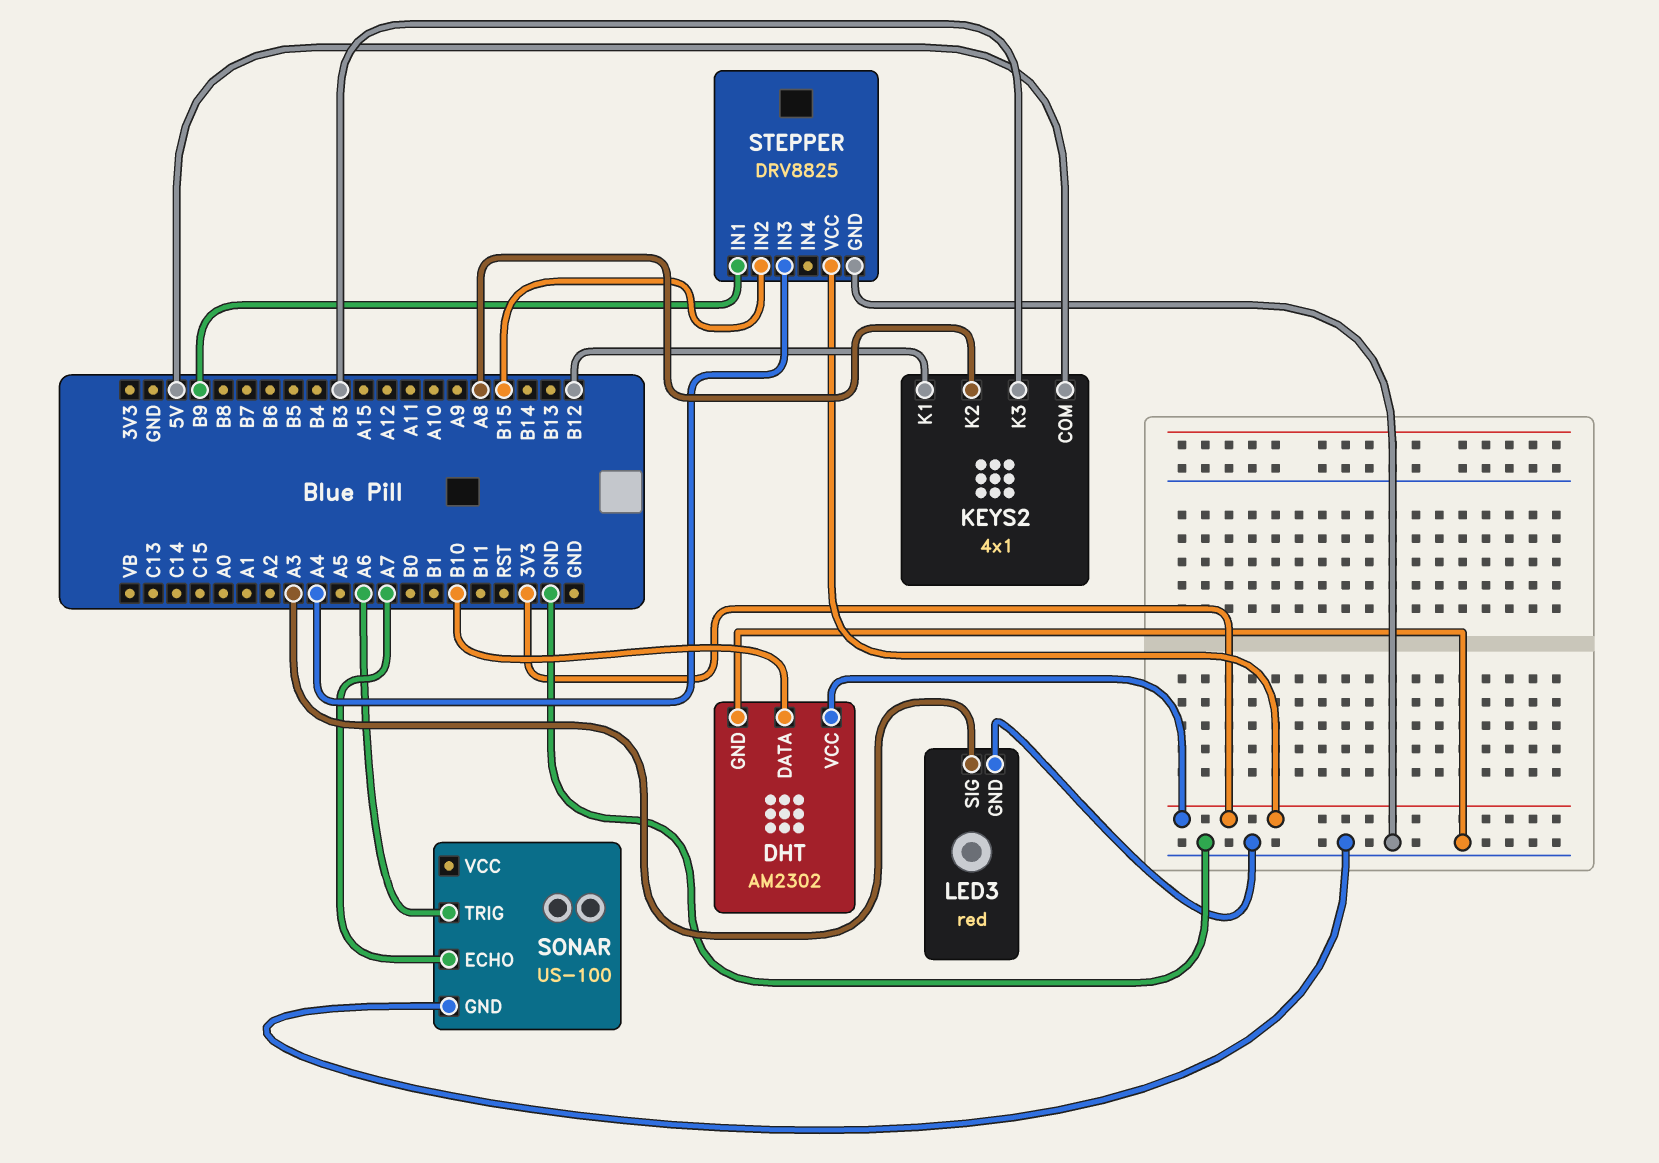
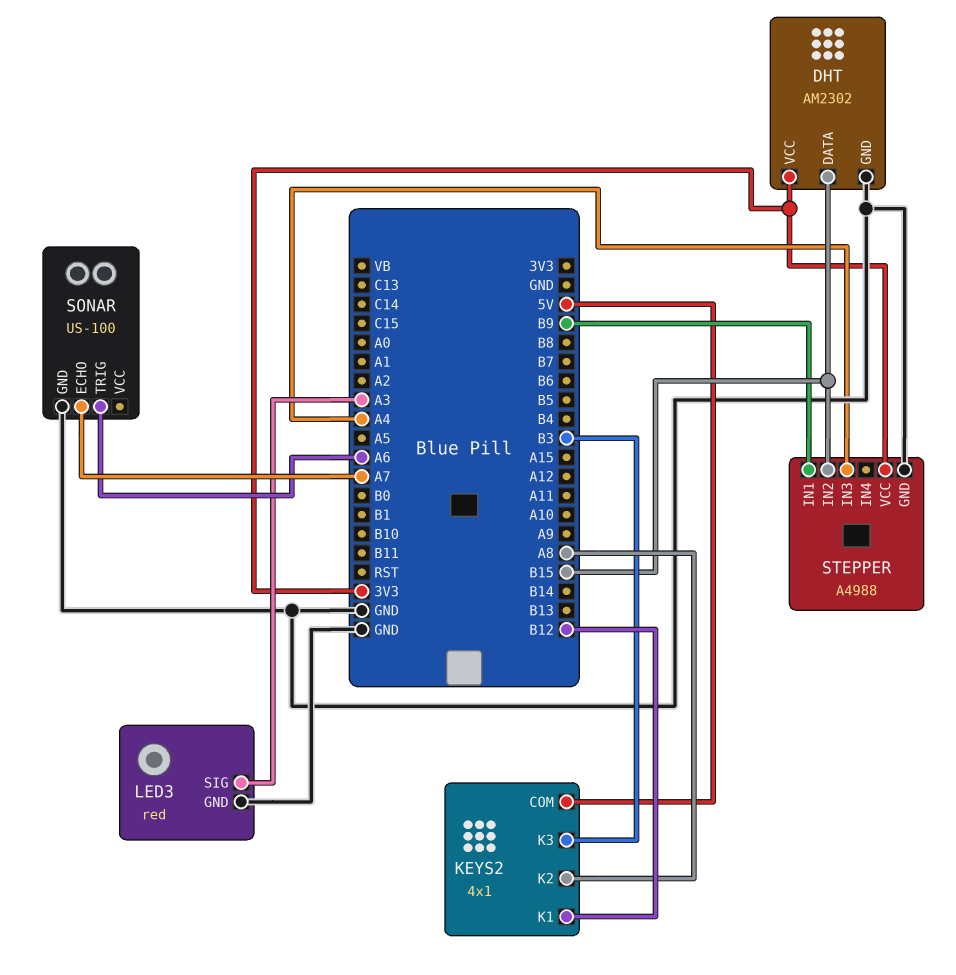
DHT pin DATA: B10 -> B15
STEPPER: DRV8825 -> A4988

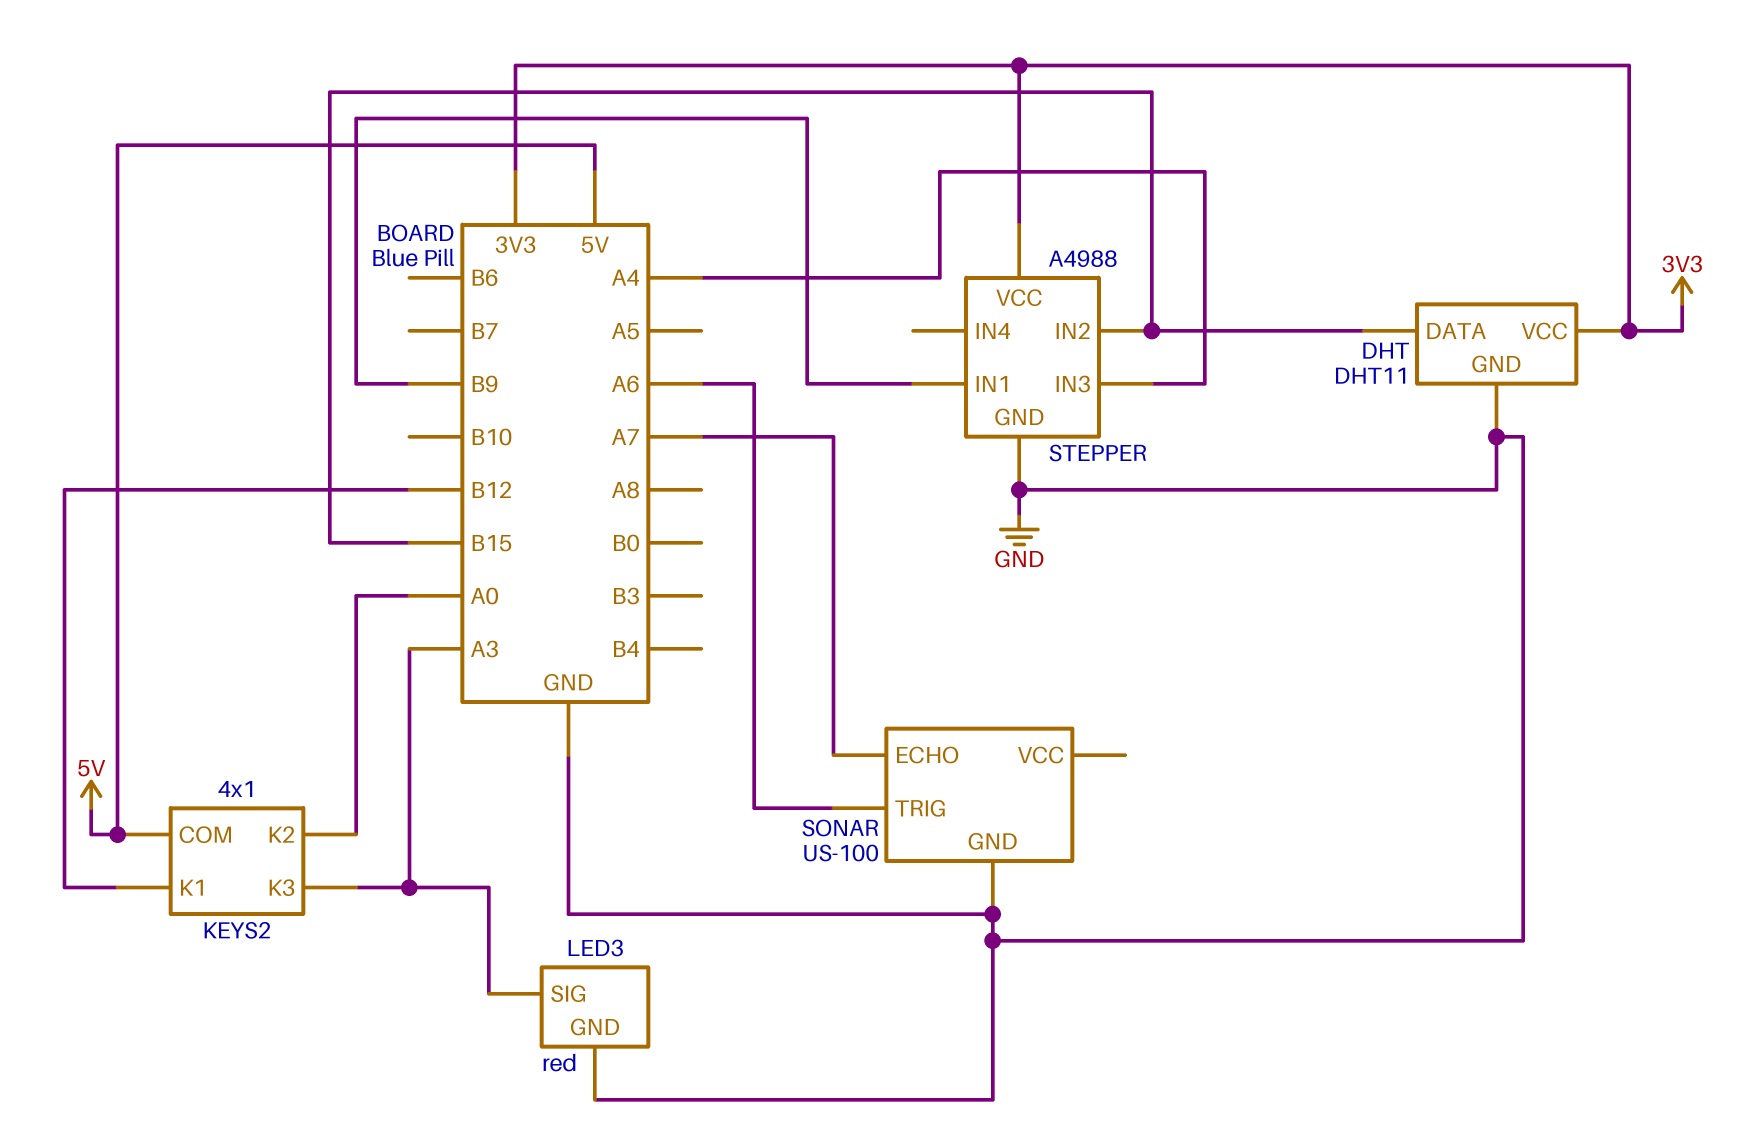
DHT: AM2302 -> DHT11
KEYS2 pin K2: A8 -> A0
KEYS2 pin K3: B3 -> A3

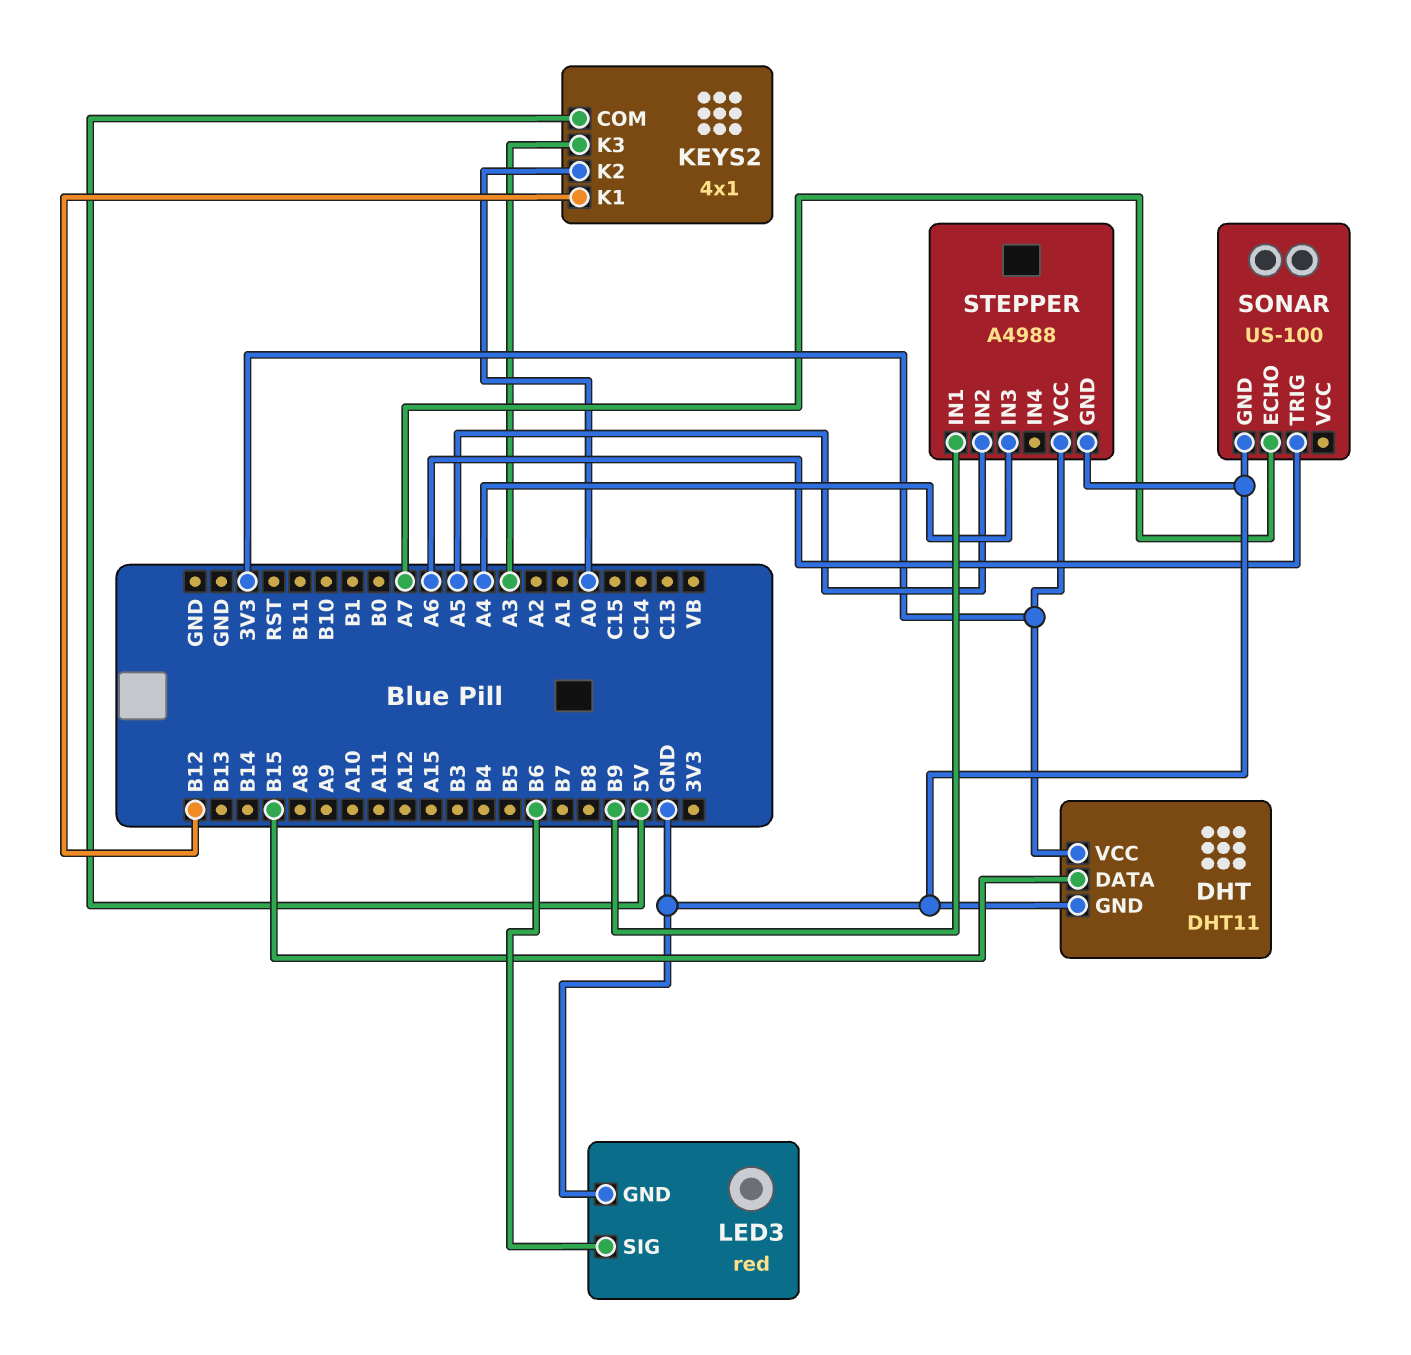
LED3 pin SIG: A3 -> B6
STEPPER pin IN2: B15 -> A5

